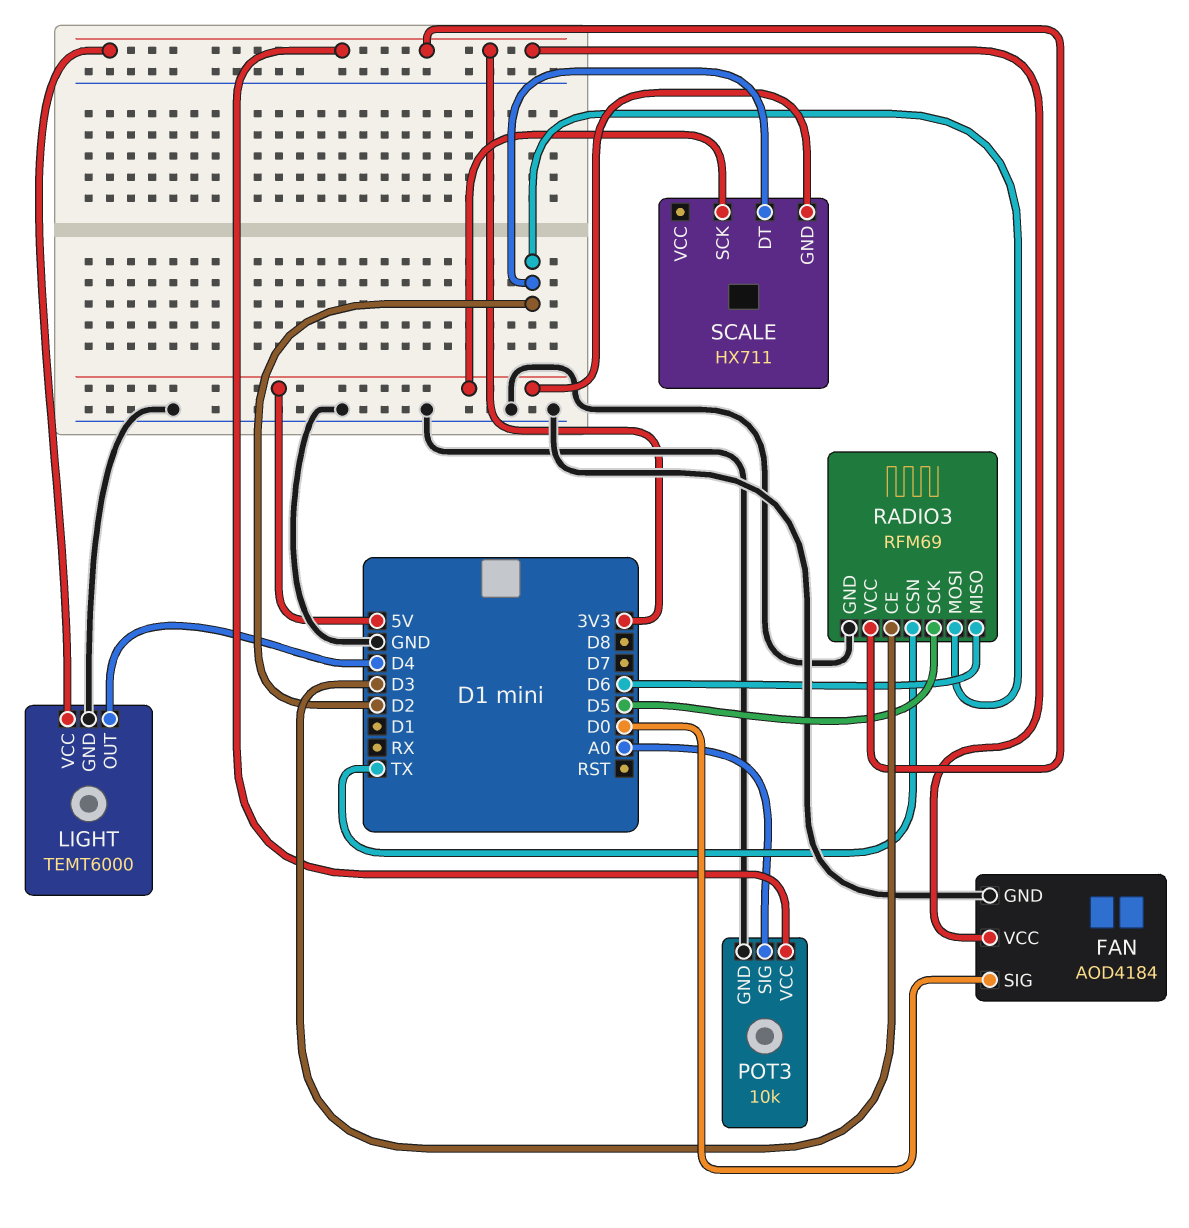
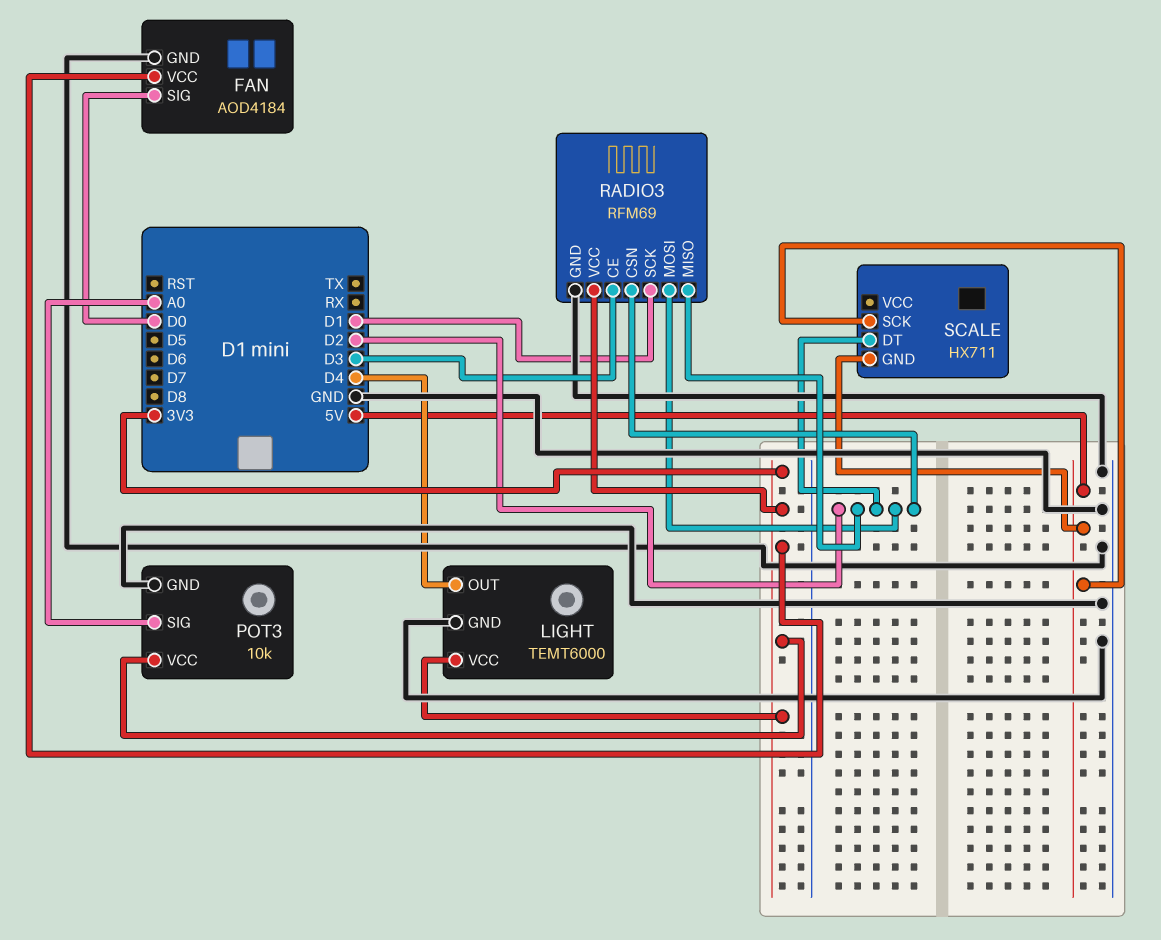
RADIO3 pin CSN: TX -> D2
RADIO3 pin MISO: D6 -> D2
RADIO3 pin SCK: D5 -> D1

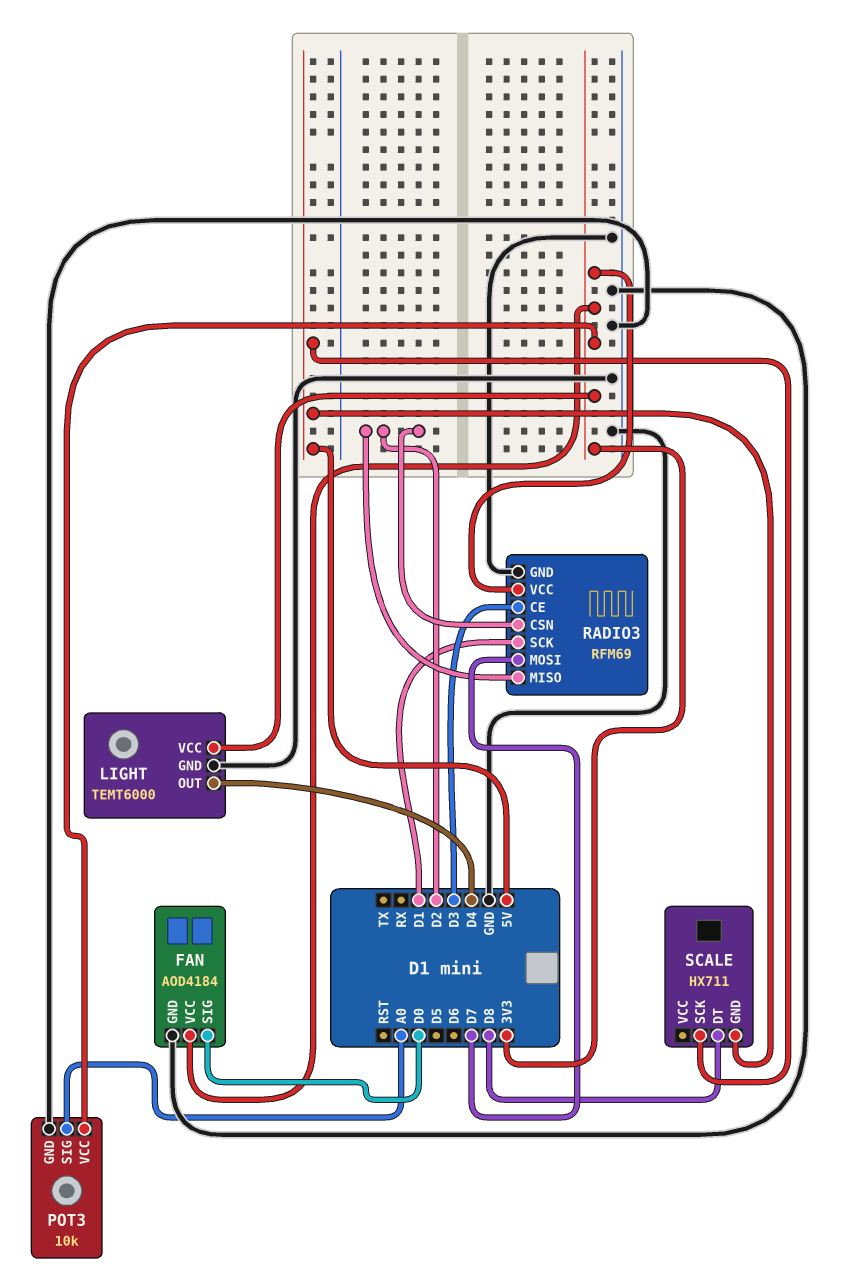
RADIO3 pin MOSI: D2 -> D7
SCALE pin DT: D2 -> D8

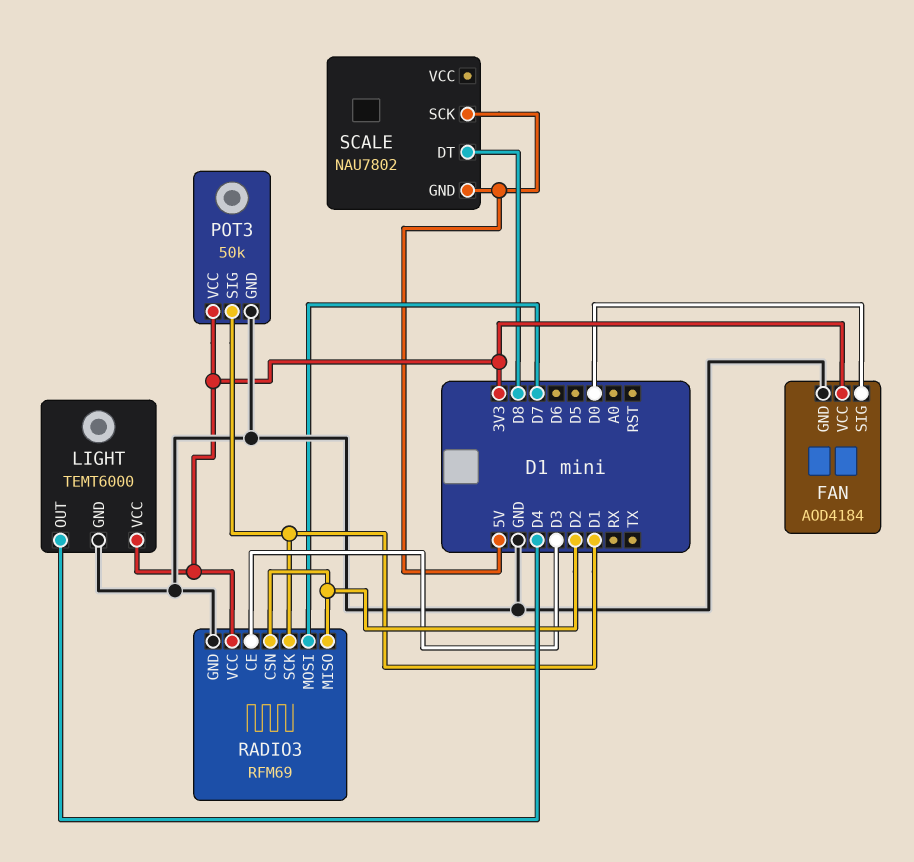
POT3: 10k -> 50k
POT3 pin SIG: A0 -> D1
SCALE: HX711 -> NAU7802

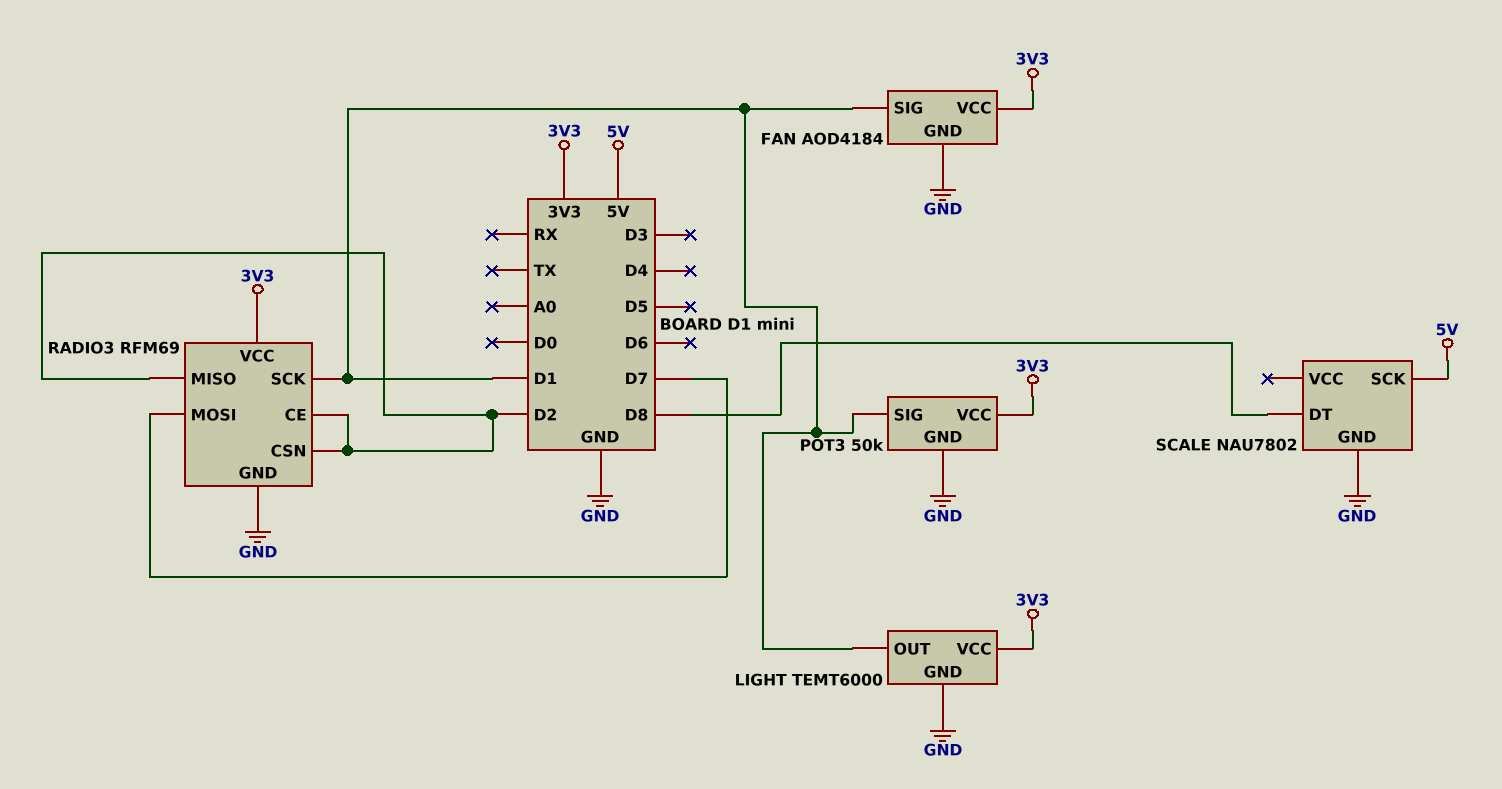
FAN pin SIG: D0 -> D1
LIGHT pin OUT: D4 -> D1
RADIO3 pin CE: D3 -> D2
SCALE pin GND: 5V -> GND

